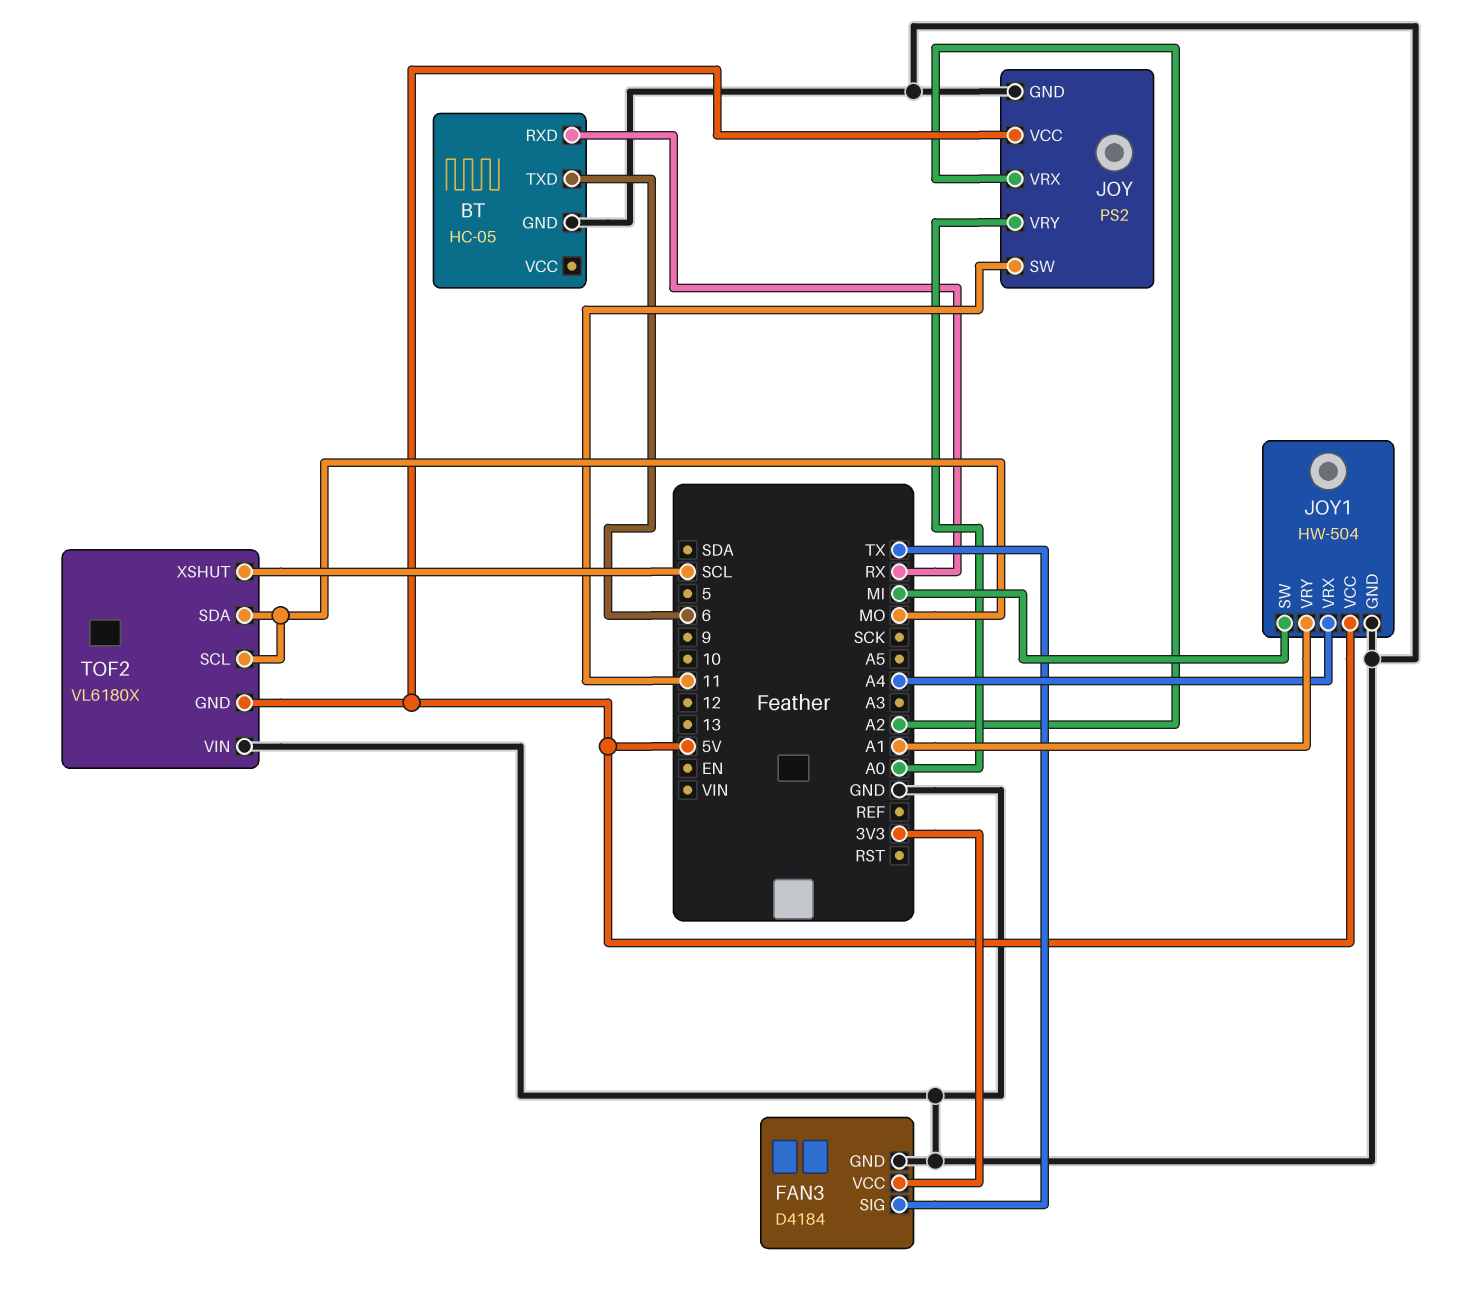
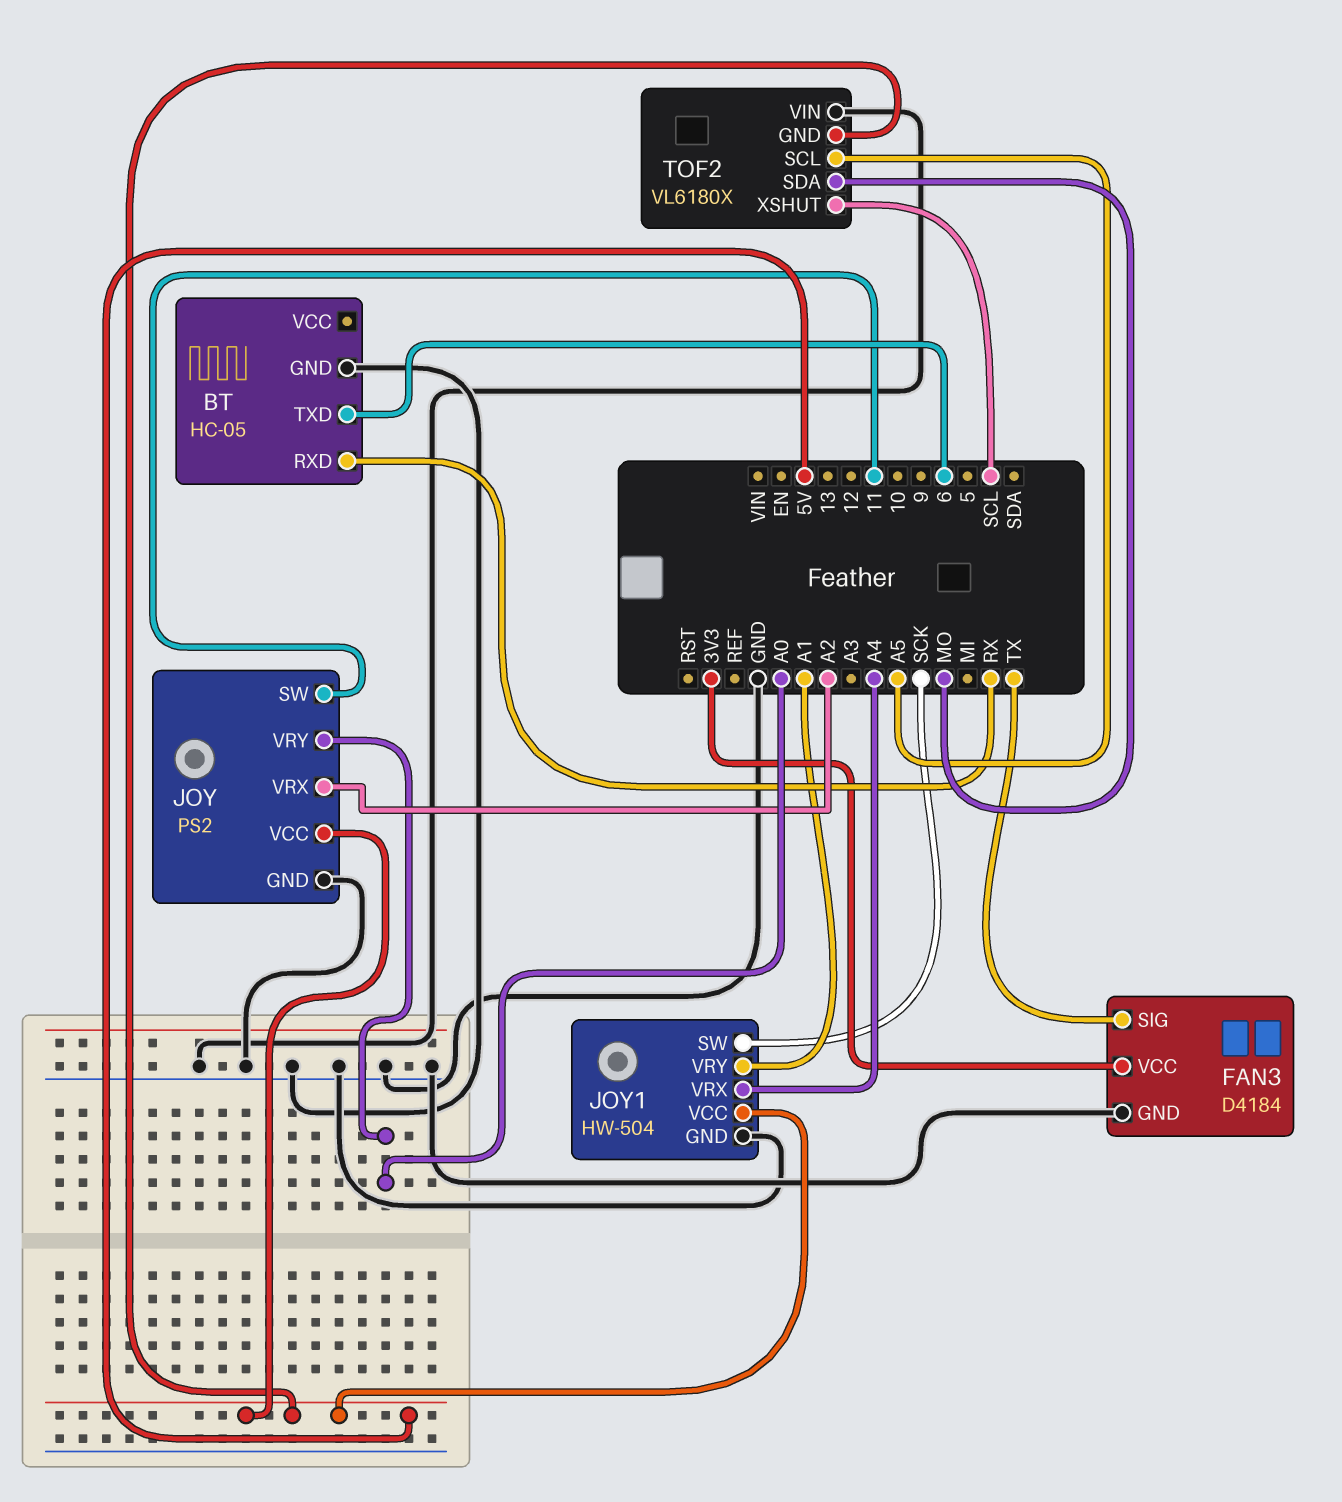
JOY1 pin SW: MI -> SCK
TOF2 pin SCL: MO -> A5

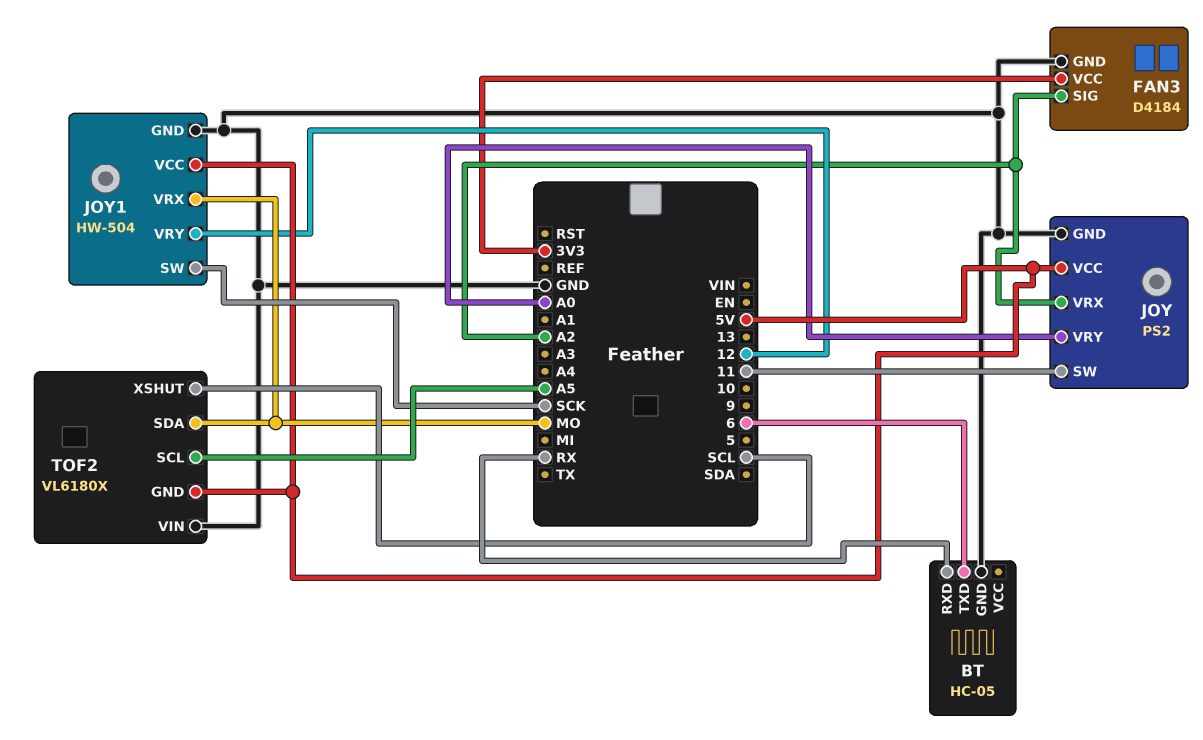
FAN3 pin SIG: TX -> A2
JOY1 pin VRX: A4 -> MO
JOY1 pin VRY: A1 -> 12

